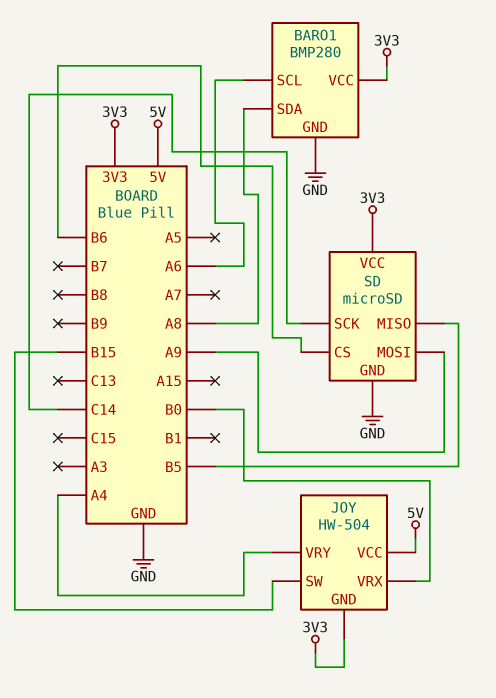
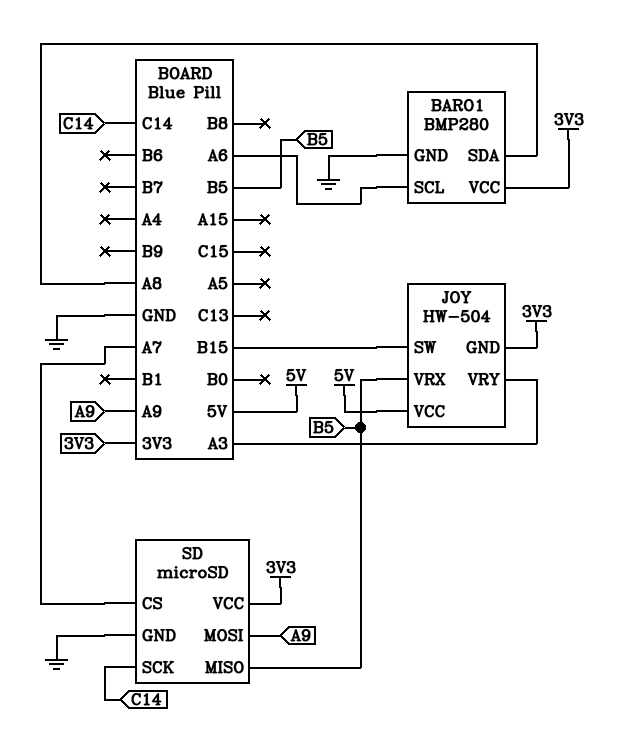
JOY pin VRX: B0 -> B5
JOY pin VRY: A4 -> A3
SD pin CS: B6 -> A7

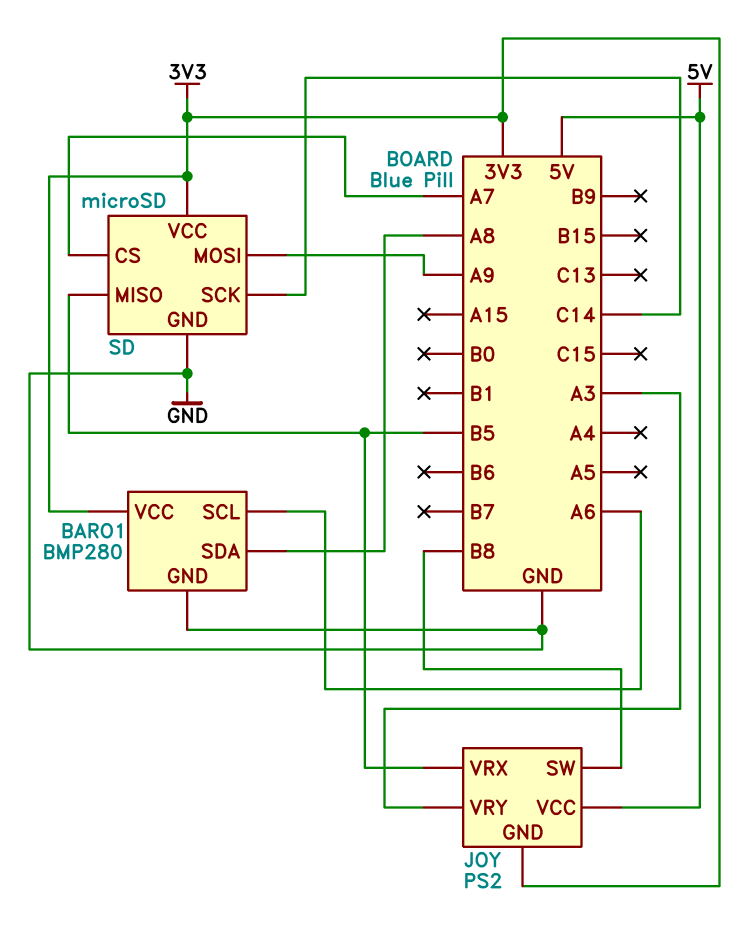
JOY: HW-504 -> PS2
JOY pin SW: B15 -> B8

